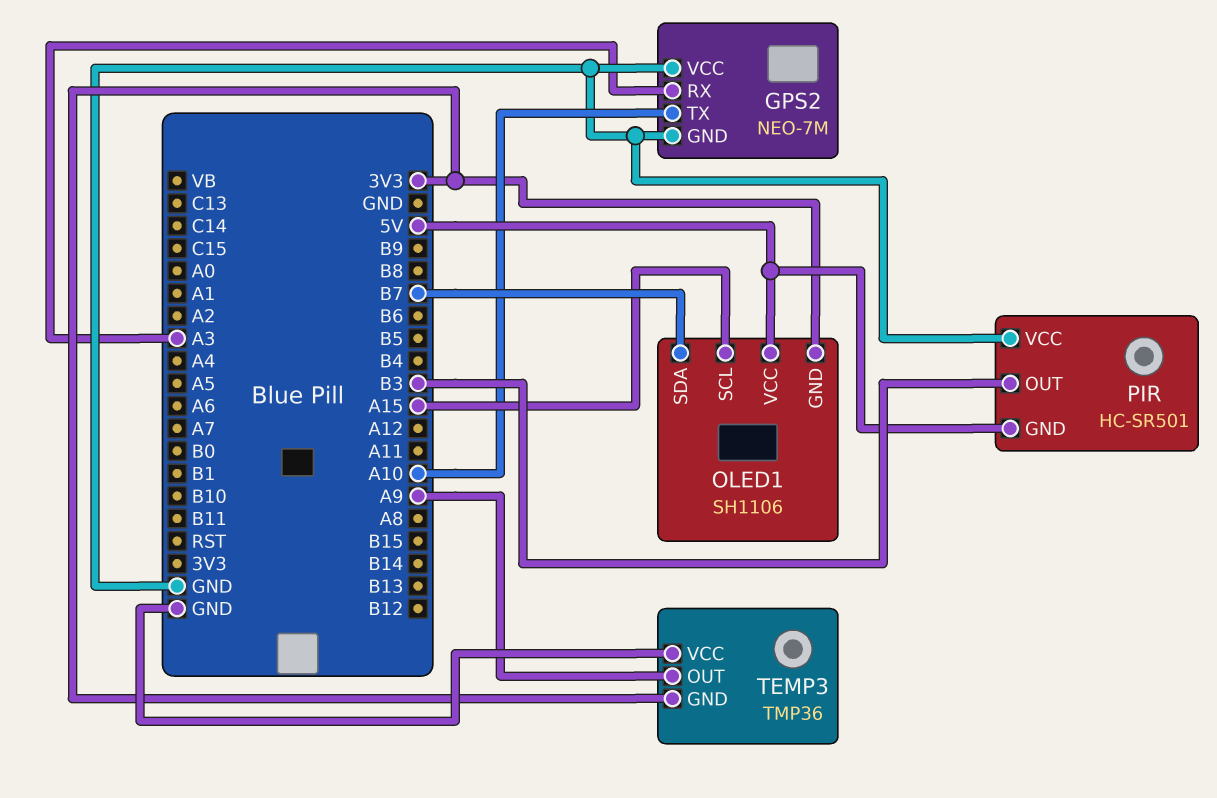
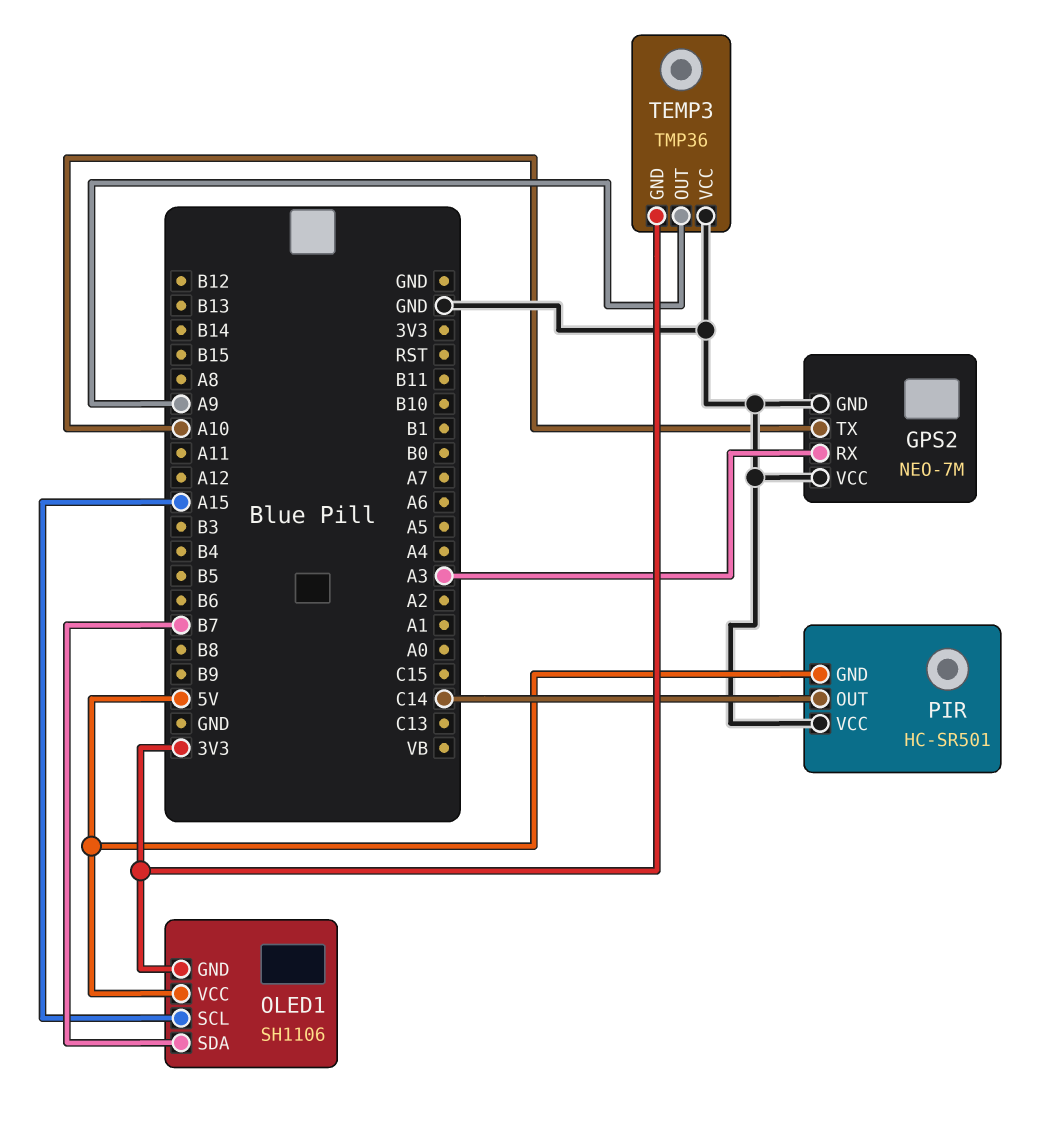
PIR pin OUT: B3 -> C14

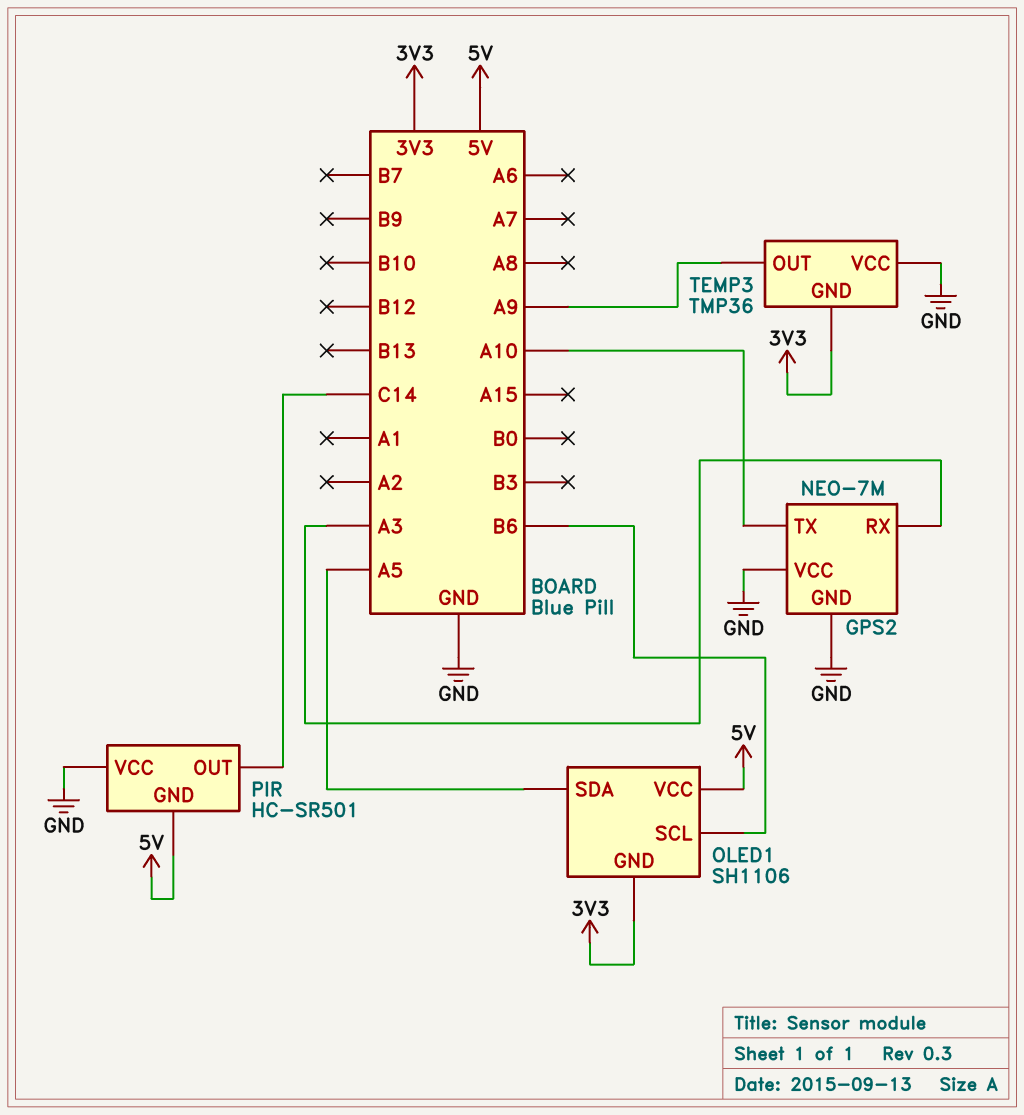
OLED1 pin SCL: A15 -> B6
OLED1 pin SDA: B7 -> A5

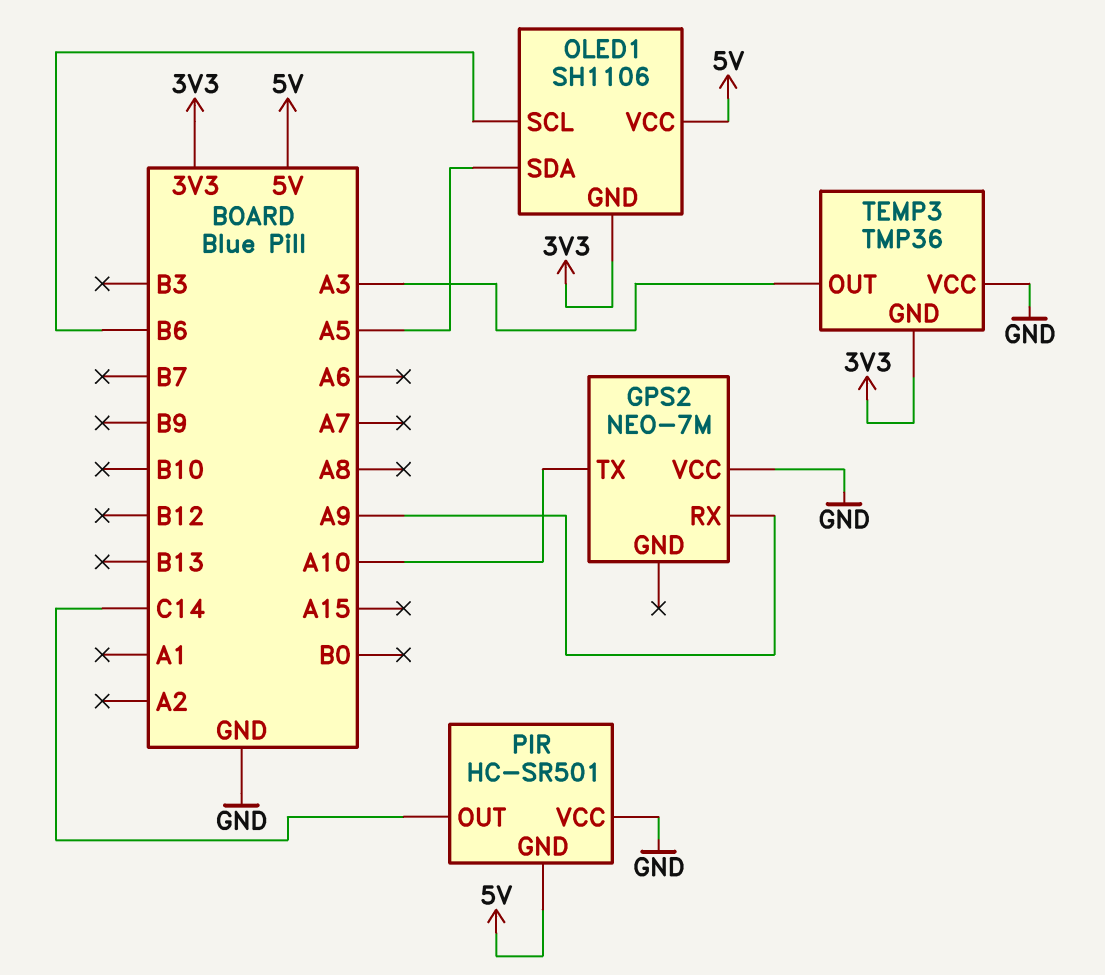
GPS2 pin GND: GND -> none
GPS2 pin RX: A3 -> A9
TEMP3 pin OUT: A9 -> A3

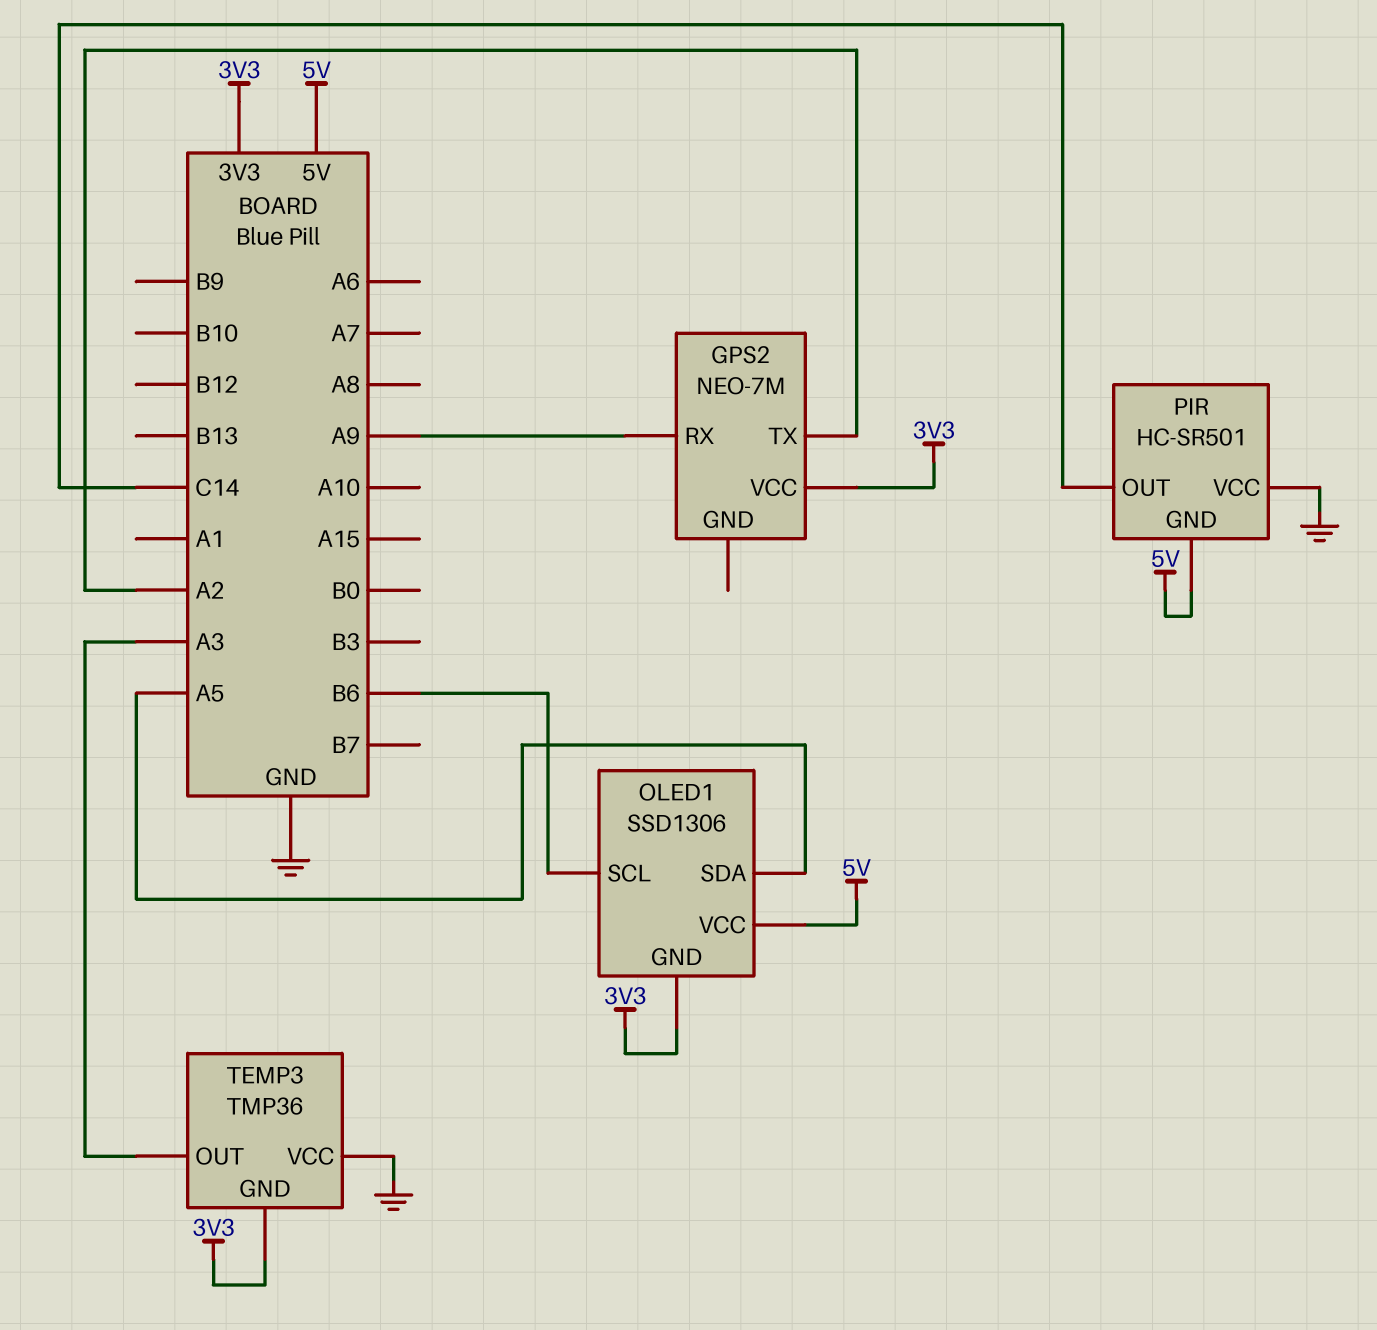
GPS2 pin TX: A10 -> A2
GPS2 pin VCC: GND -> 3V3
OLED1: SH1106 -> SSD1306

